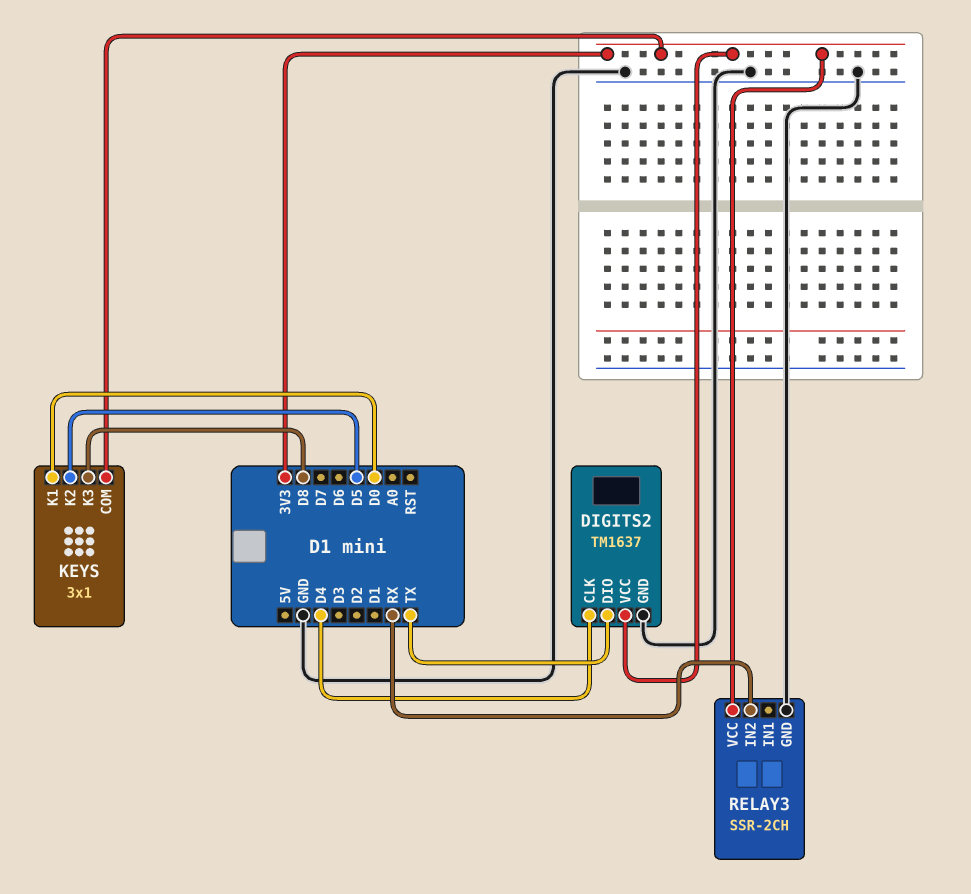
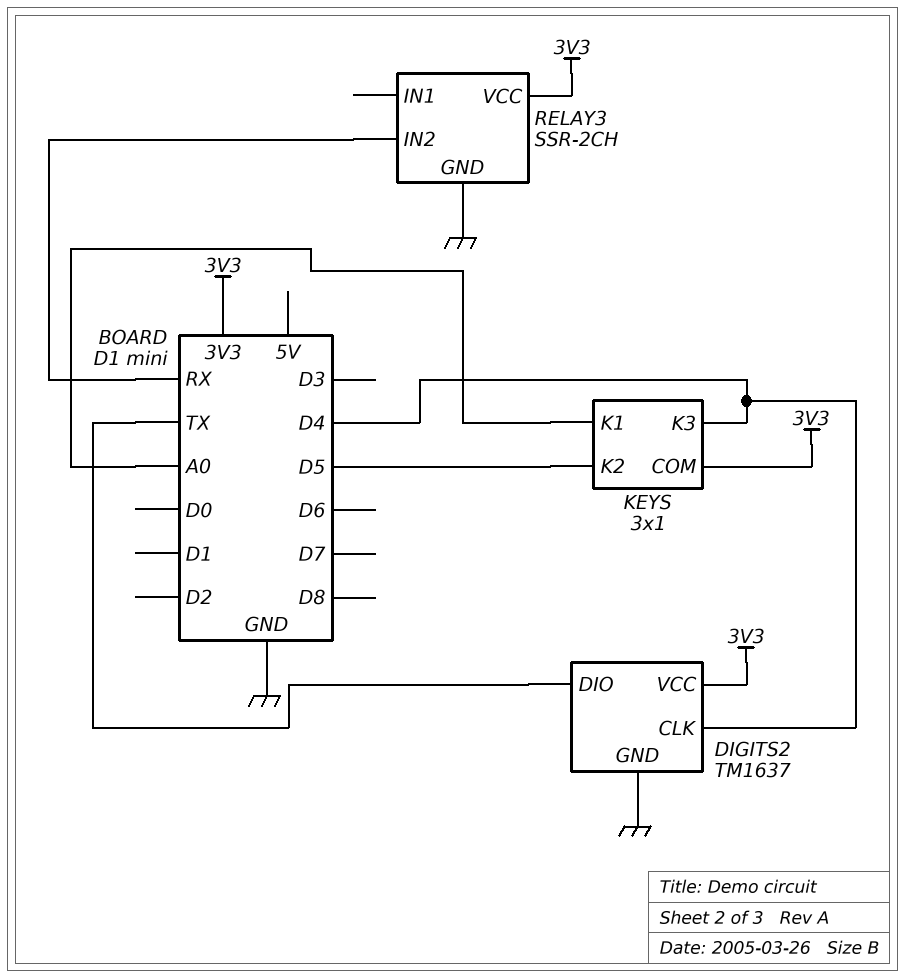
KEYS pin K1: D0 -> A0
KEYS pin K3: D8 -> D4

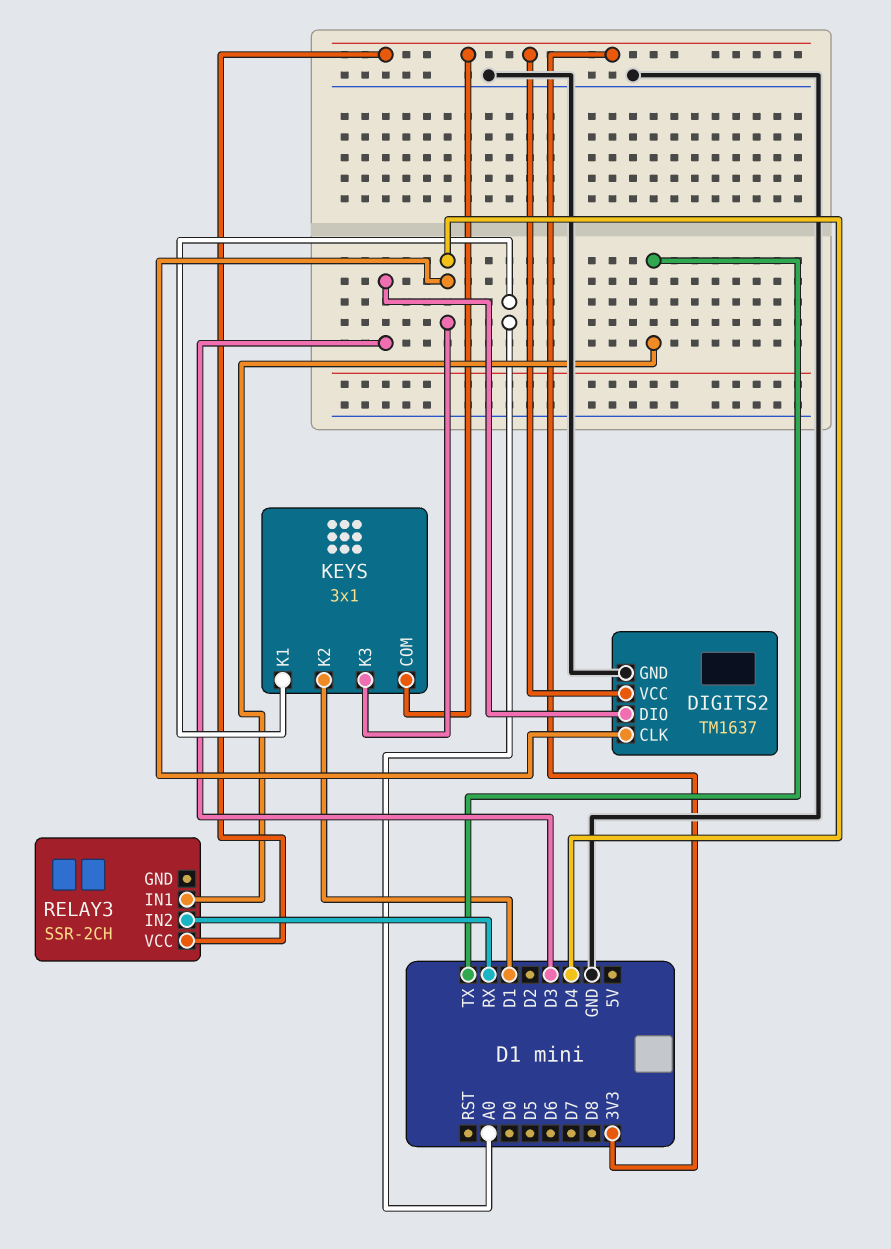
DIGITS2 pin DIO: TX -> D3
KEYS pin K2: D5 -> D1
RELAY3 pin GND: GND -> none
RELAY3 pin IN1: none -> TX

